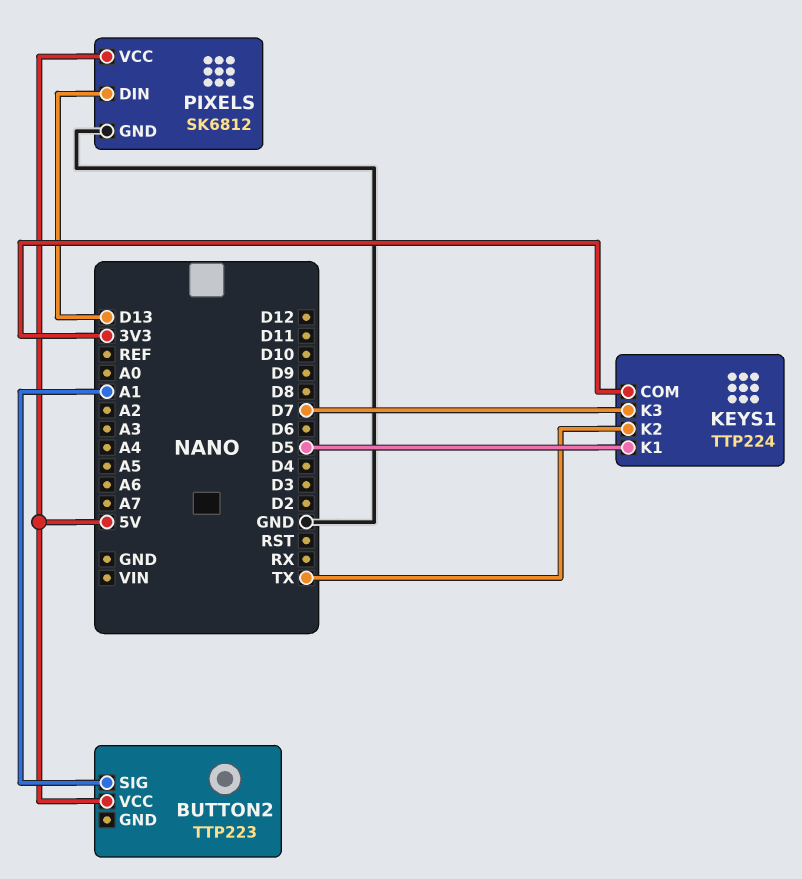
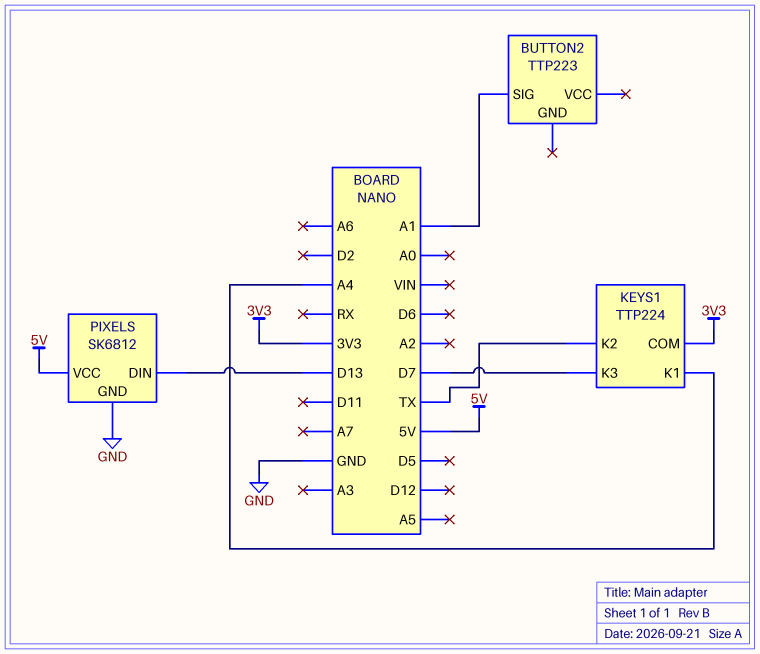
BUTTON2 pin VCC: 5V -> none
KEYS1 pin K1: D5 -> A4

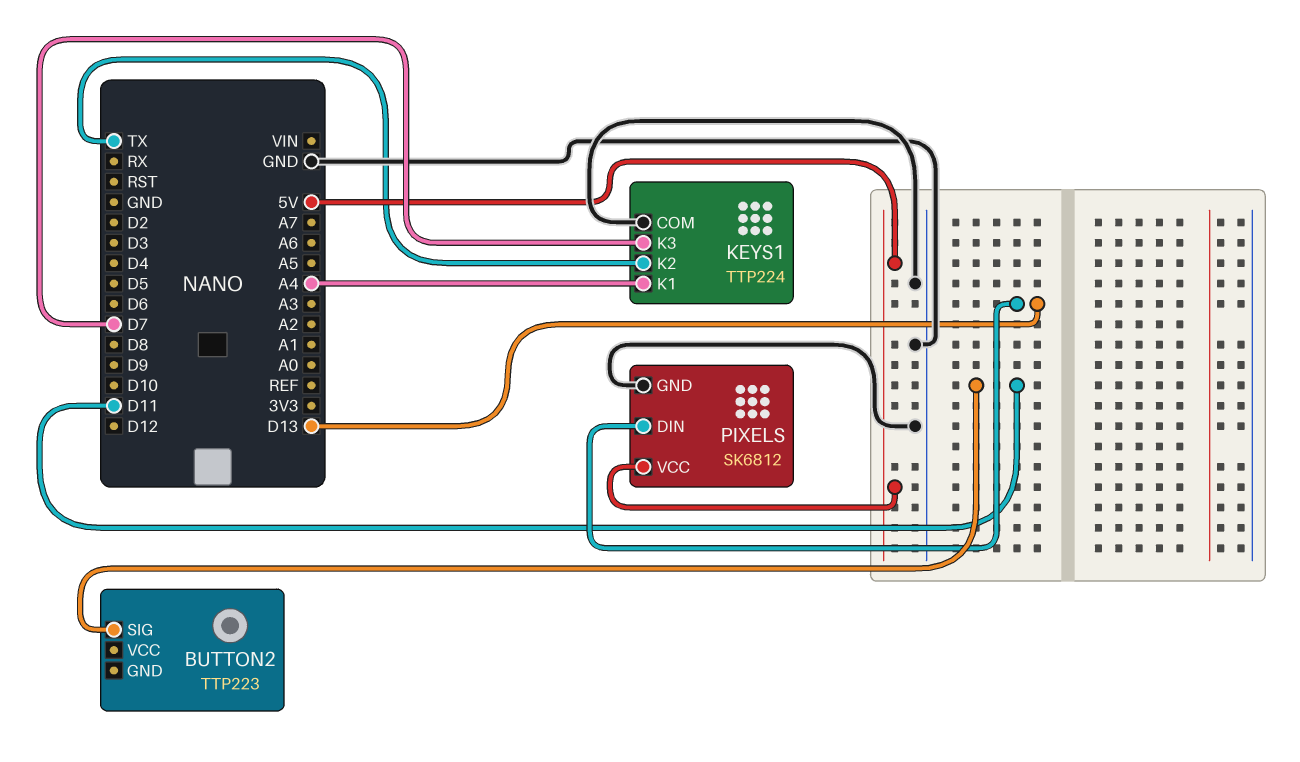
BUTTON2 pin SIG: A1 -> D11
KEYS1 pin COM: 3V3 -> GND

